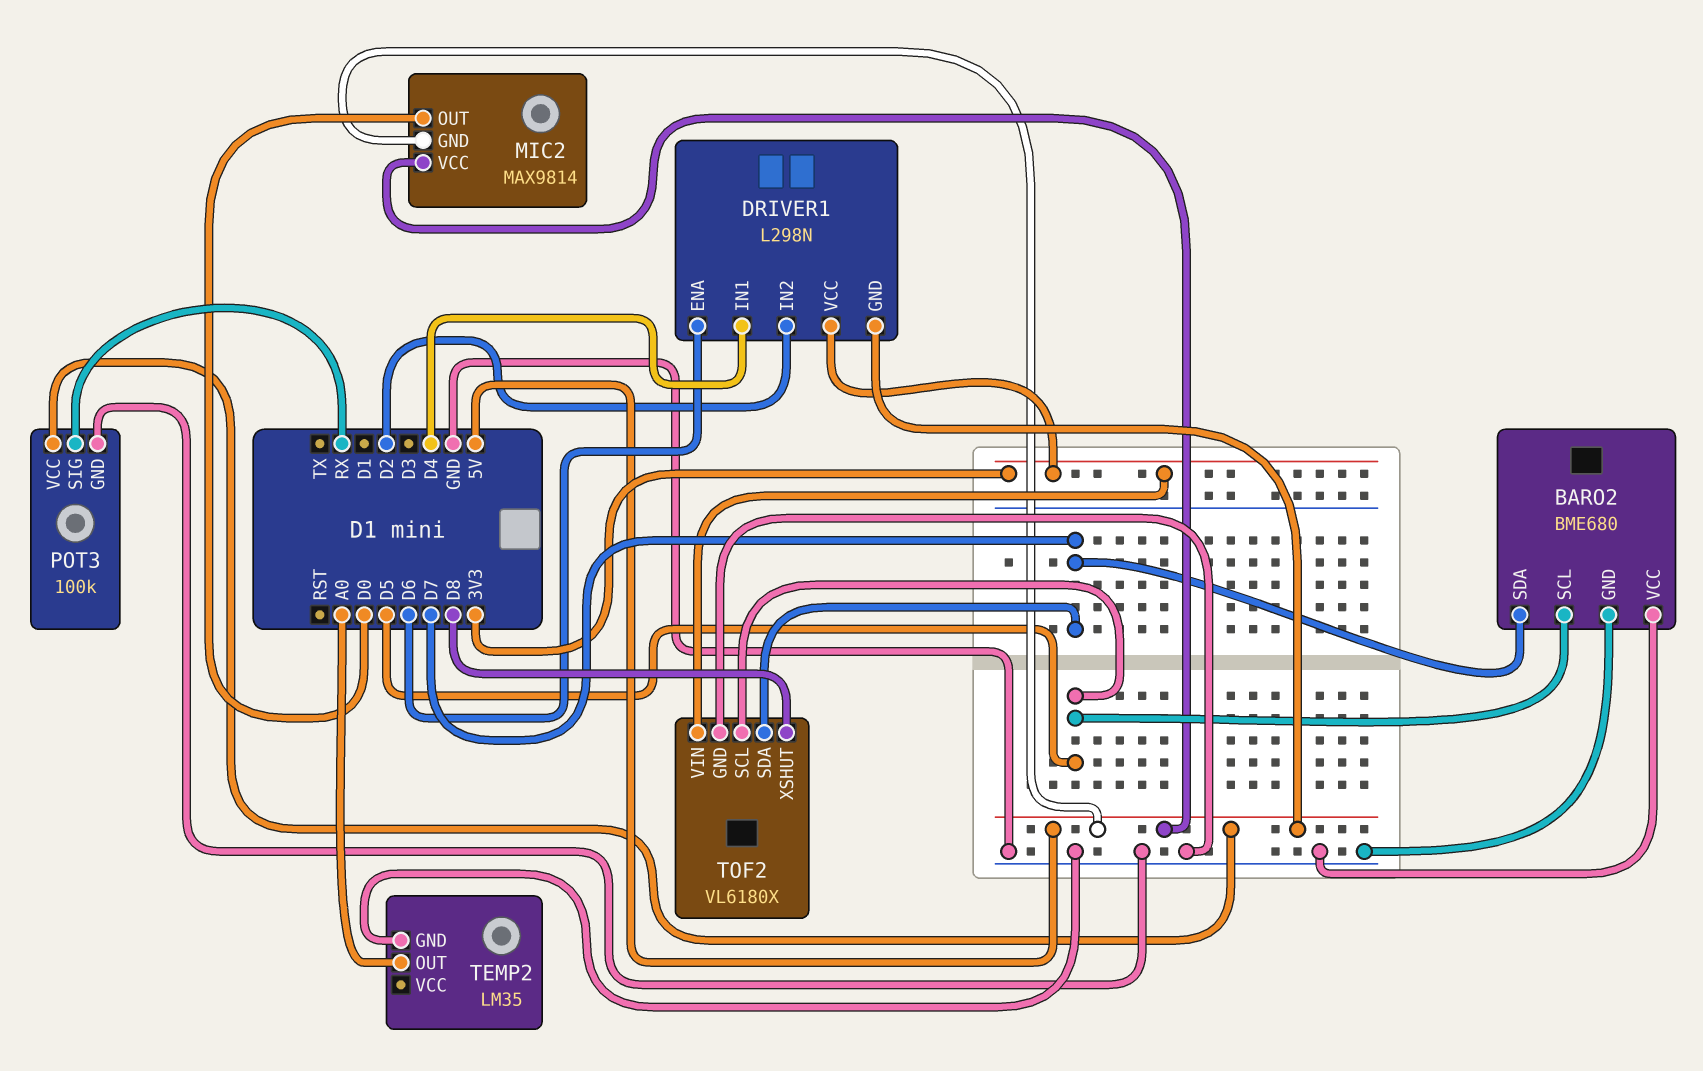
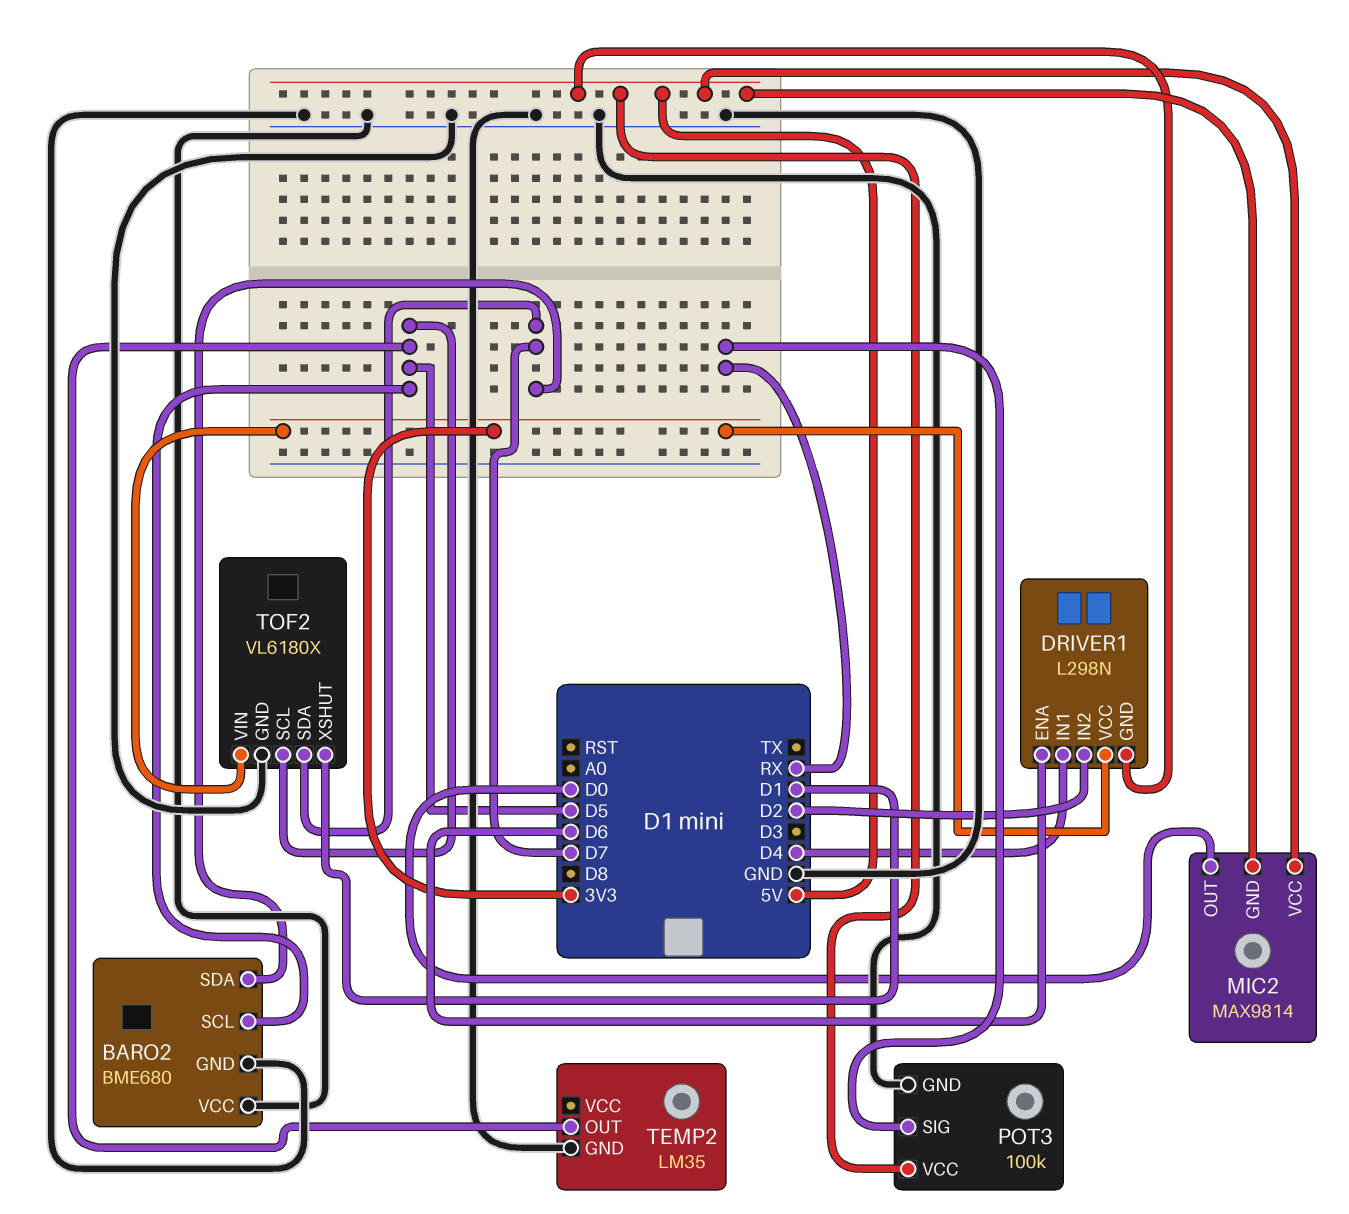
TEMP2 pin OUT: A0 -> D5
TOF2 pin XSHUT: D8 -> D1

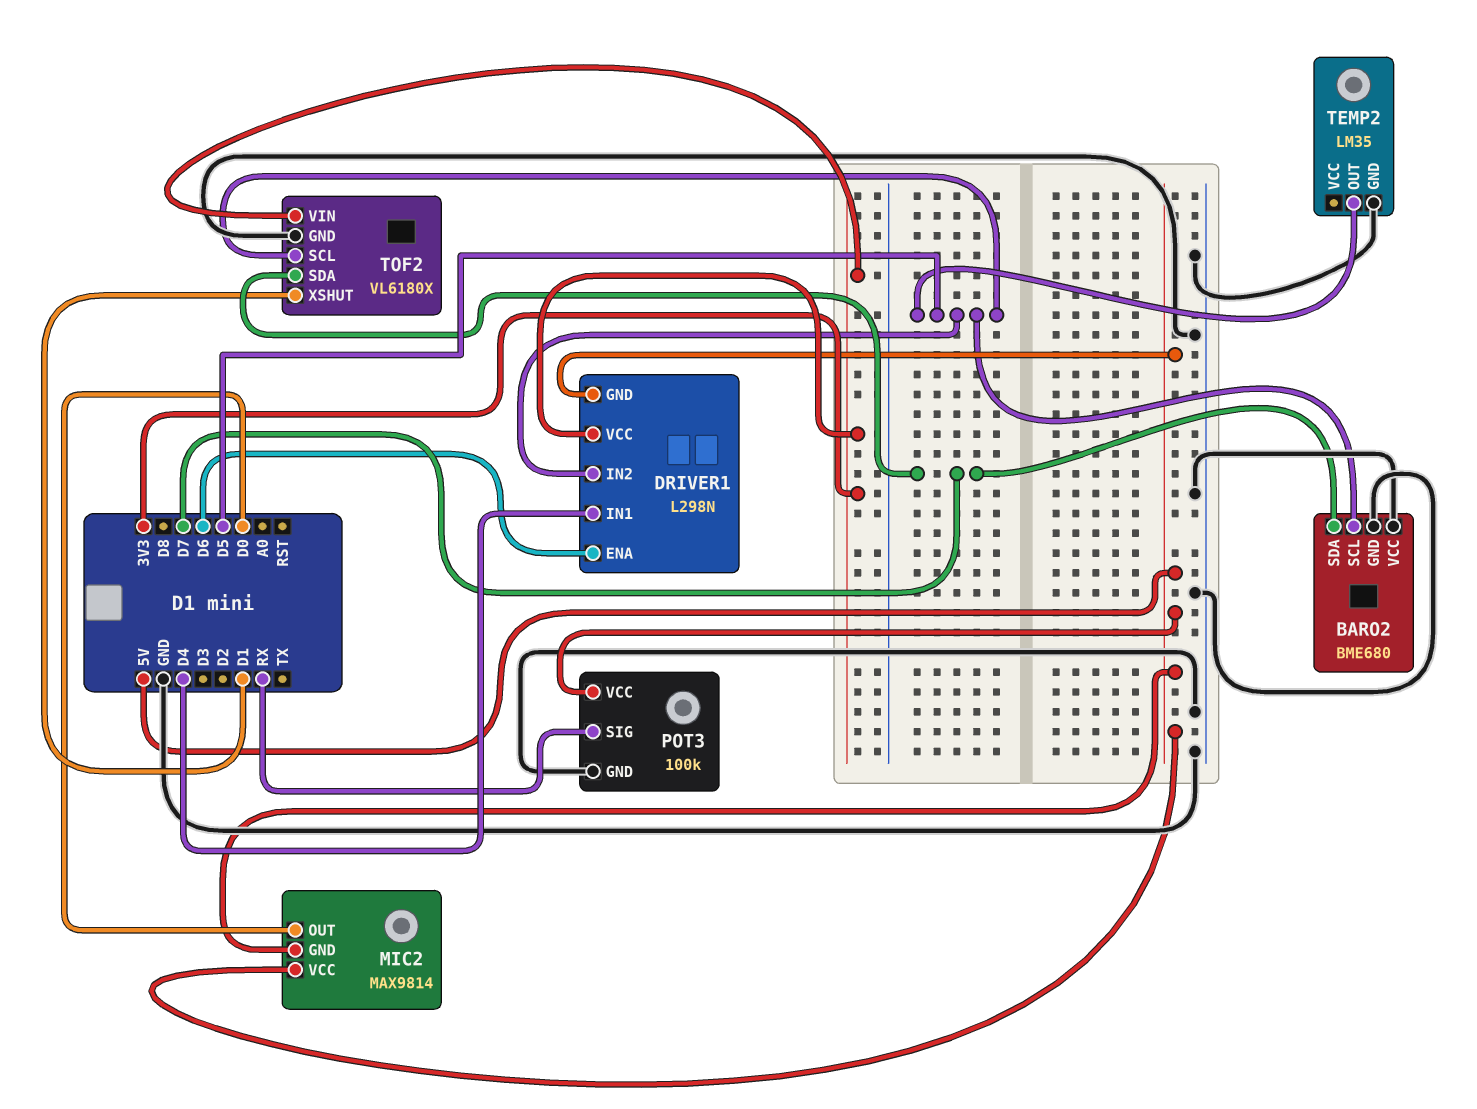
DRIVER1 pin IN2: D2 -> D5

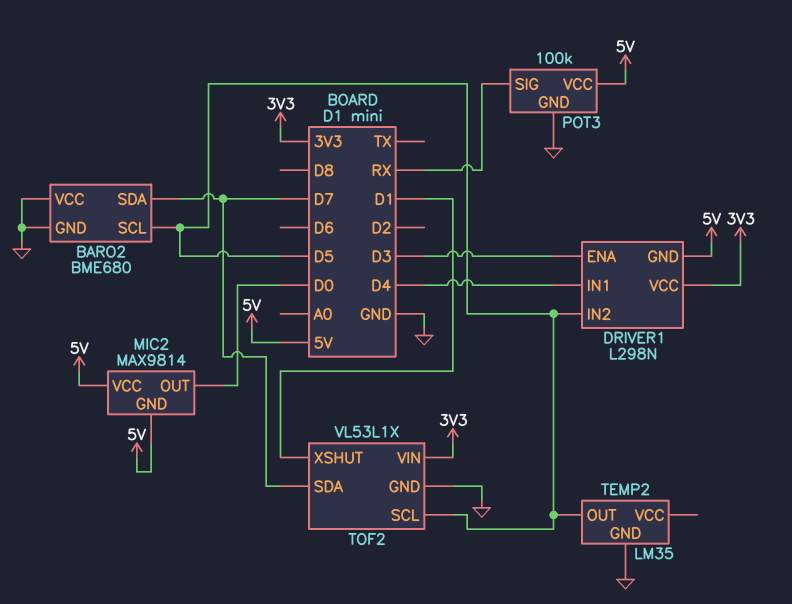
DRIVER1 pin ENA: D6 -> D3
TOF2: VL6180X -> VL53L1X

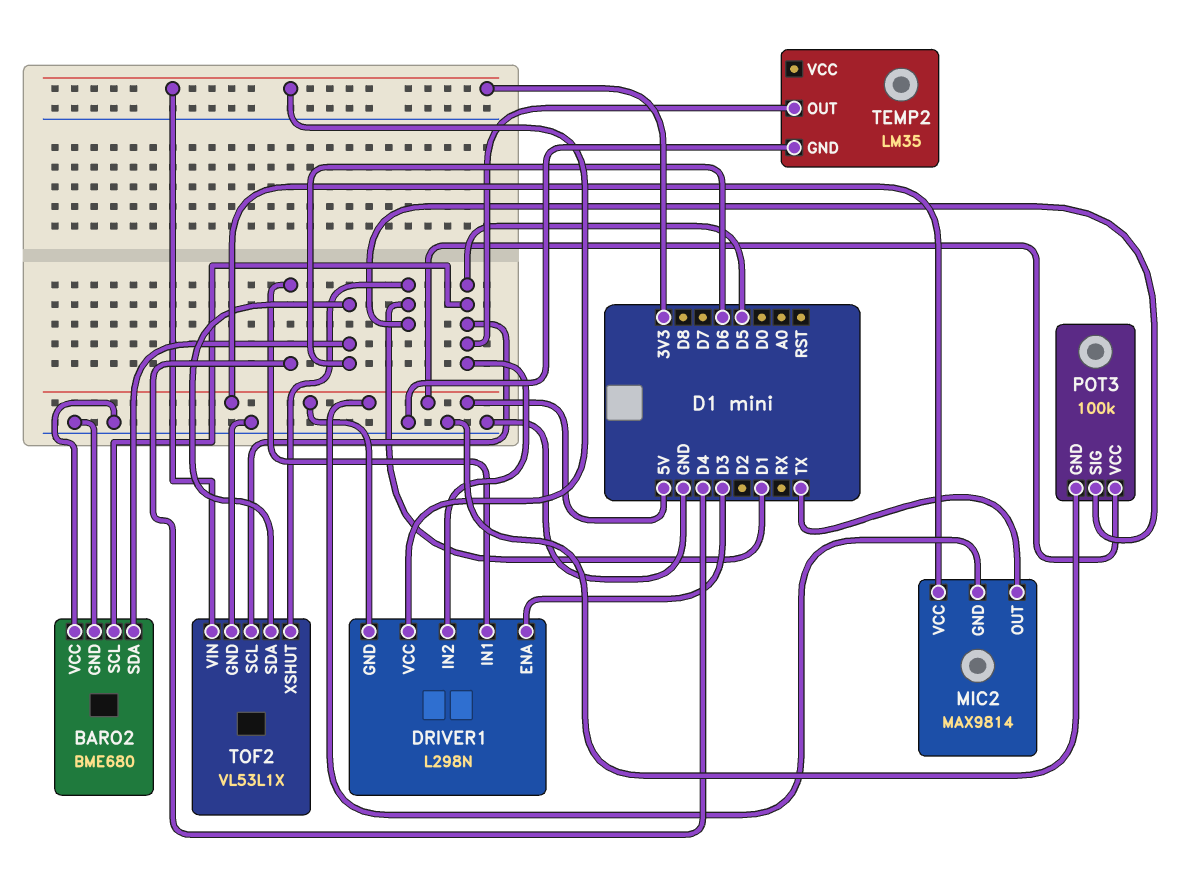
BARO2 pin SDA: D7 -> D6
MIC2 pin OUT: D0 -> TX
POT3 pin SIG: RX -> D1
TOF2 pin SDA: D7 -> D6

